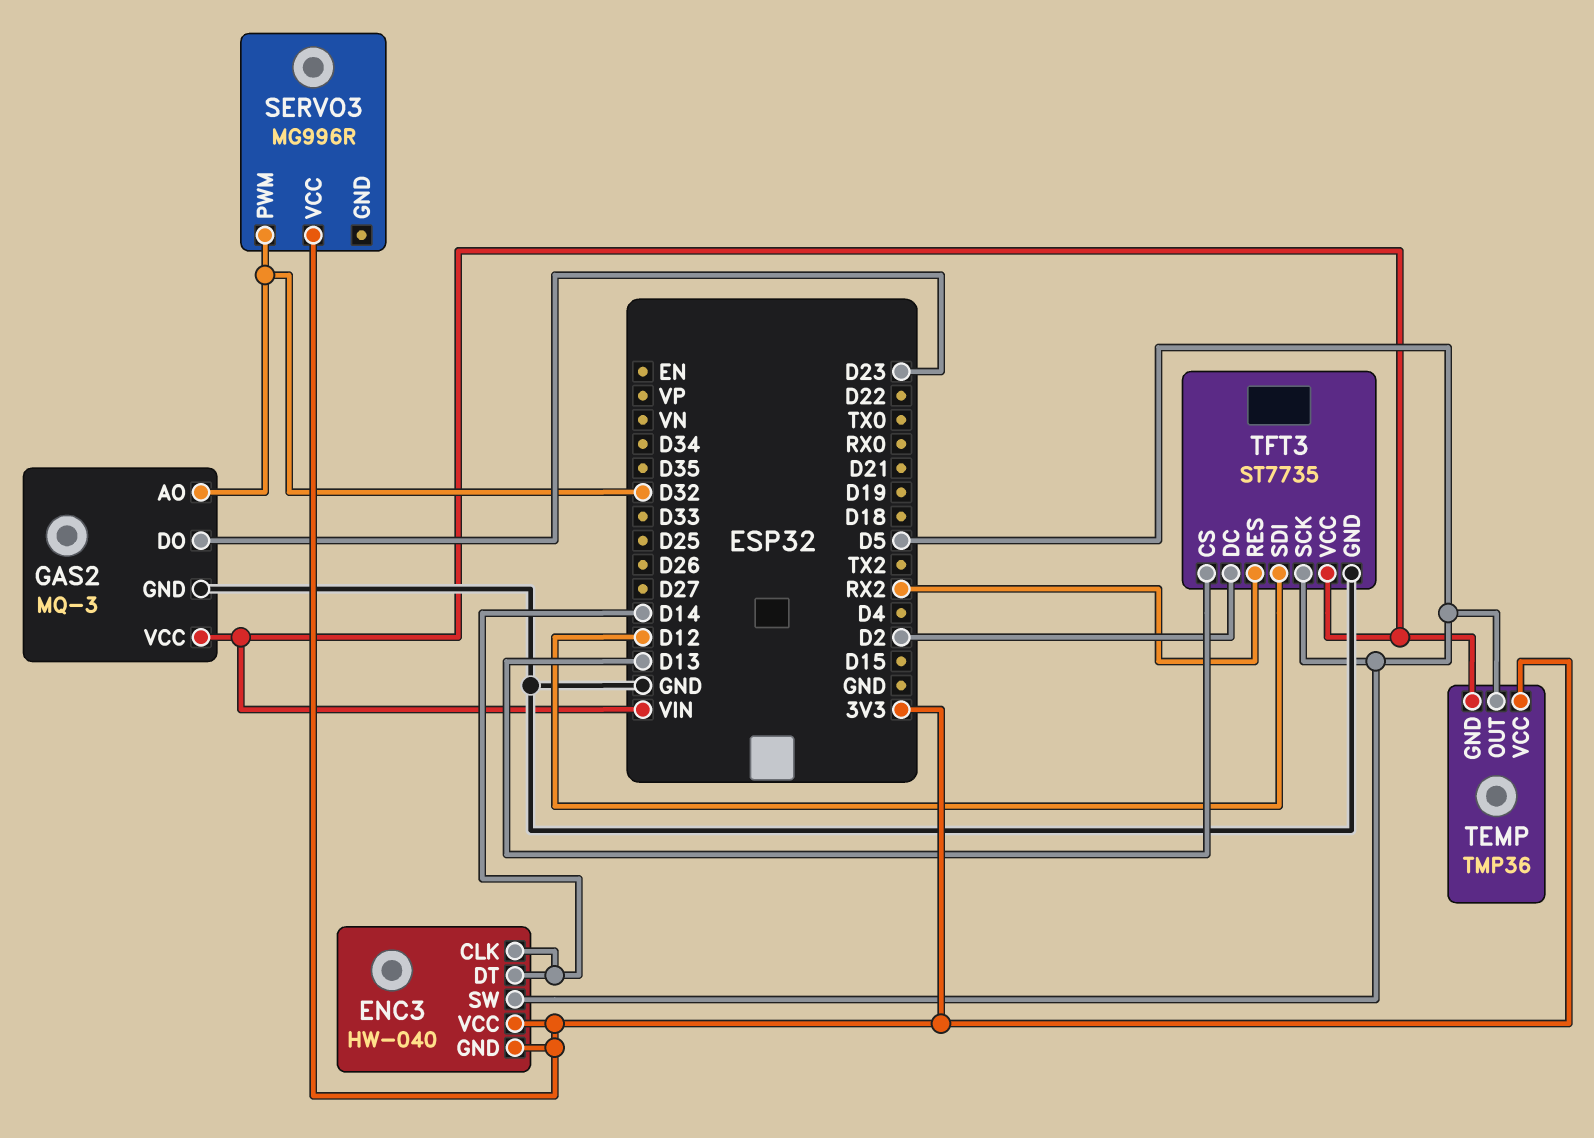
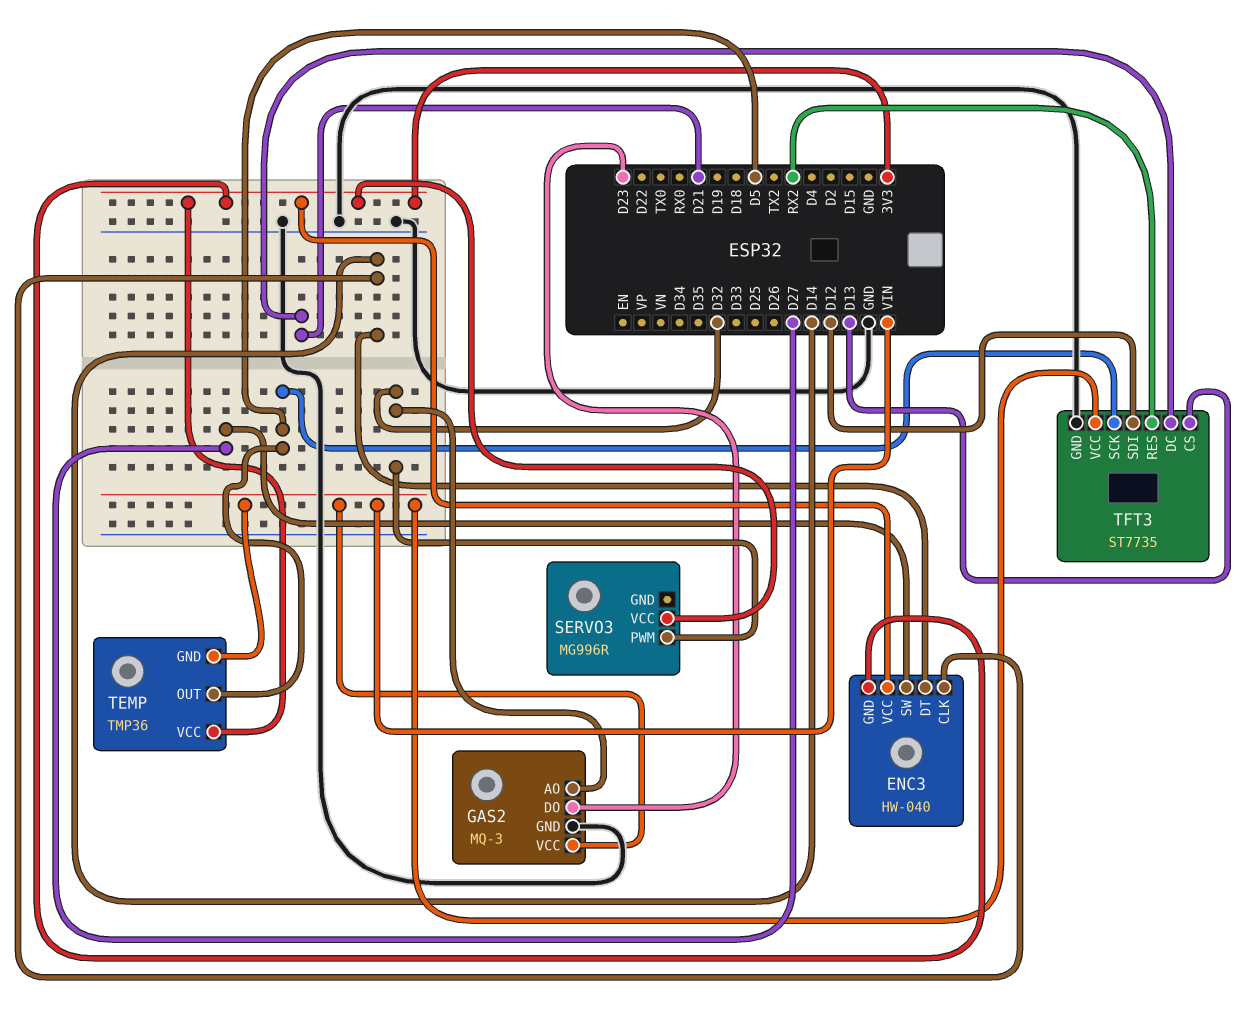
ENC3 pin SW: D5 -> D27
TFT3 pin DC: D2 -> D21

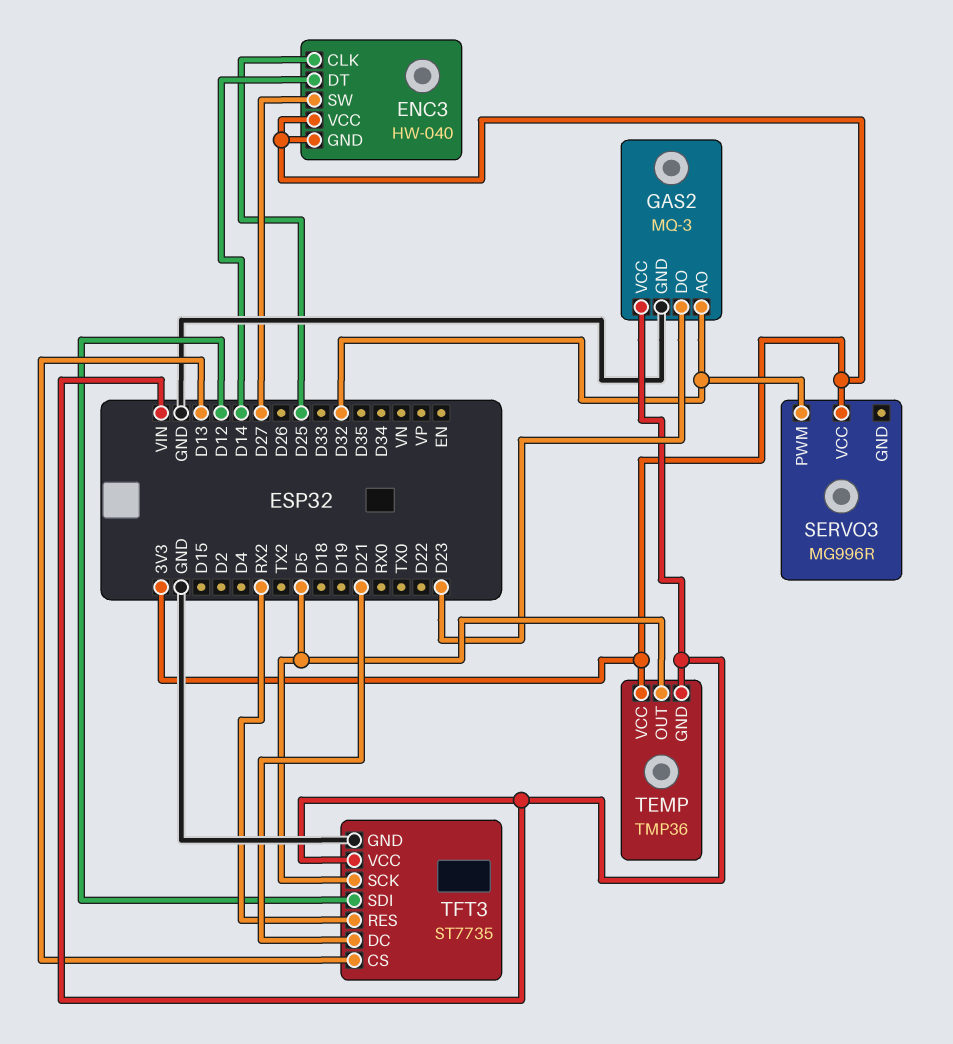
ENC3 pin CLK: D14 -> D25

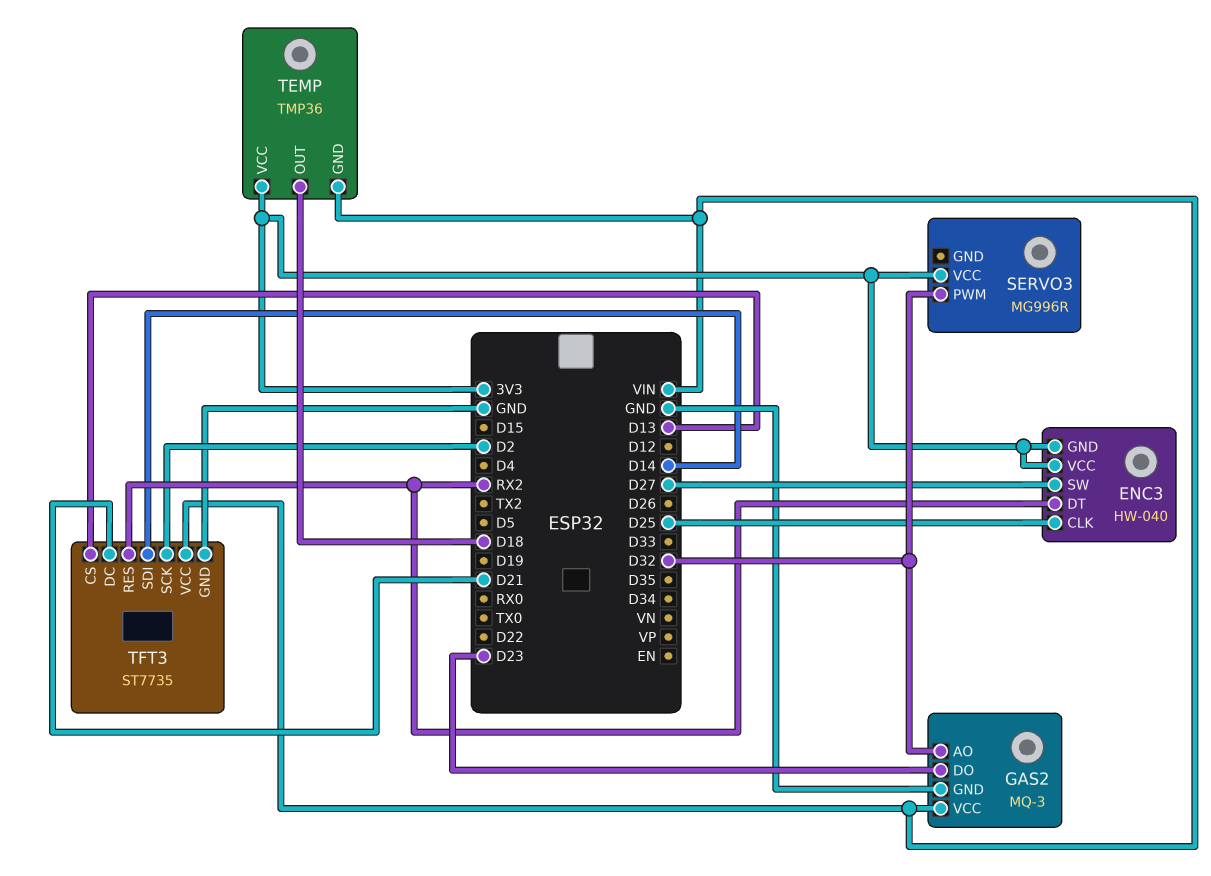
ENC3 pin DT: D14 -> RX2
TEMP pin OUT: D5 -> D18
TFT3 pin SCK: D5 -> D2
TFT3 pin SDI: D12 -> D14

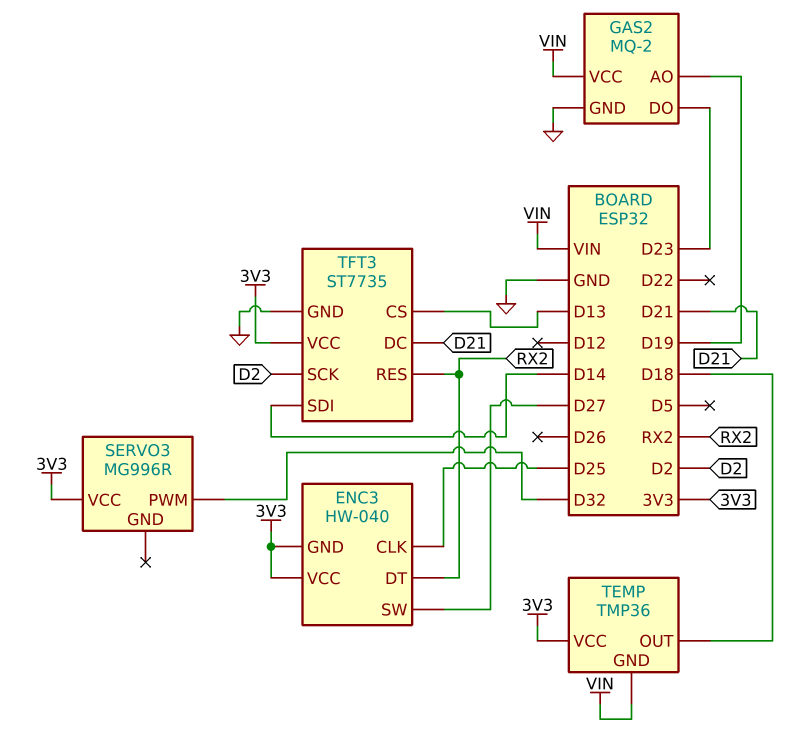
GAS2: MQ-3 -> MQ-2
GAS2 pin AO: D32 -> D19
TFT3 pin VCC: VIN -> 3V3

